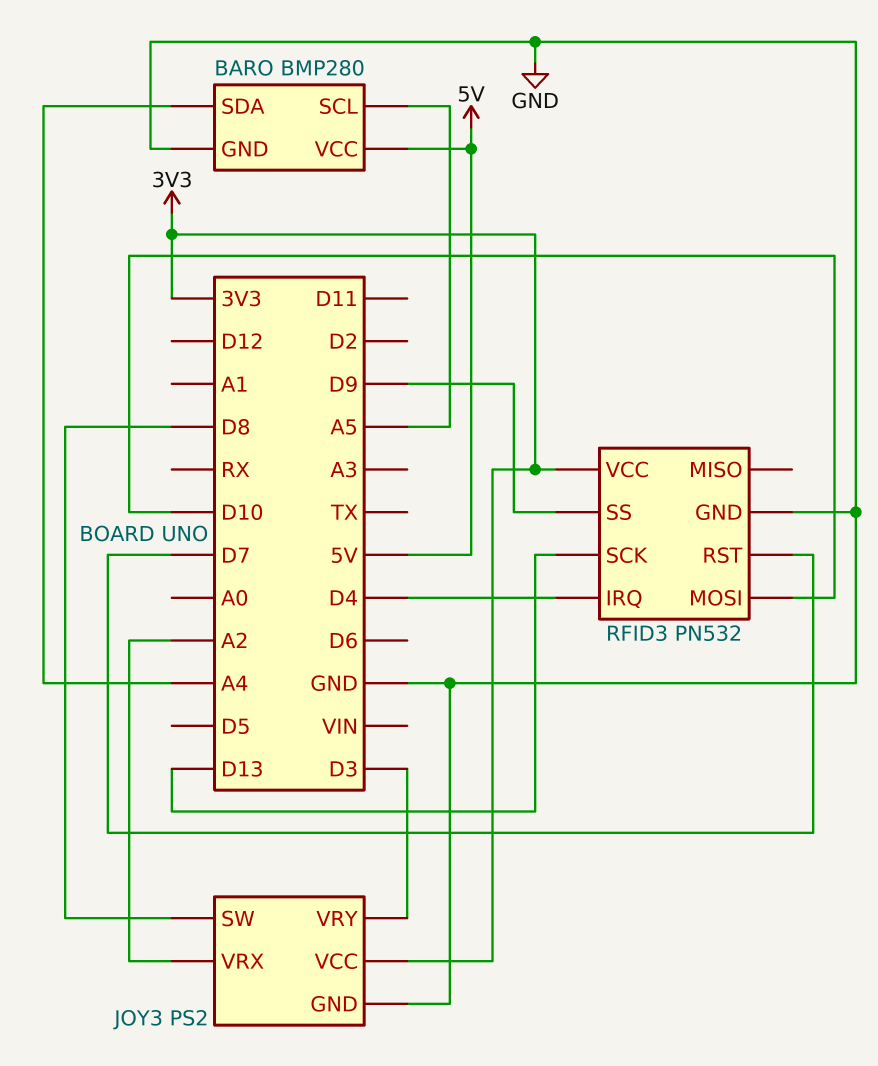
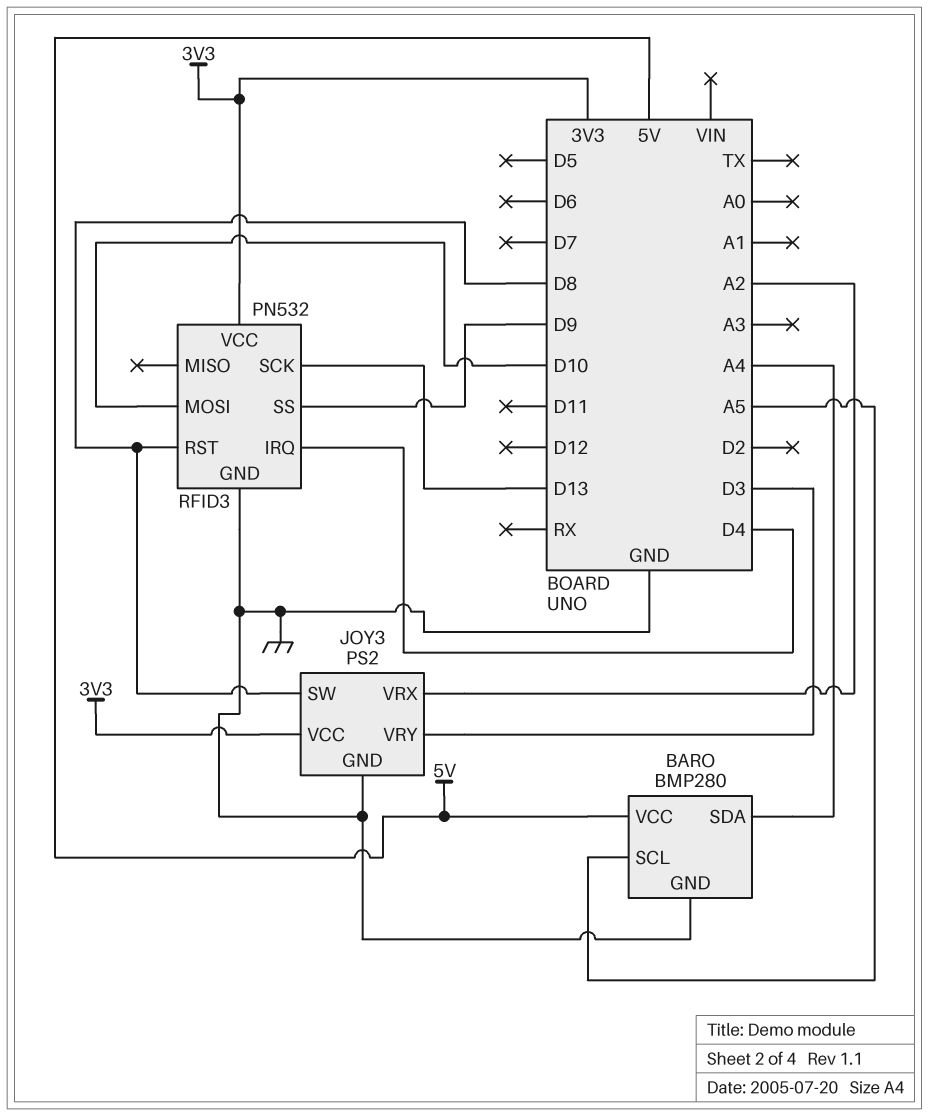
RFID3 pin RST: D7 -> D8

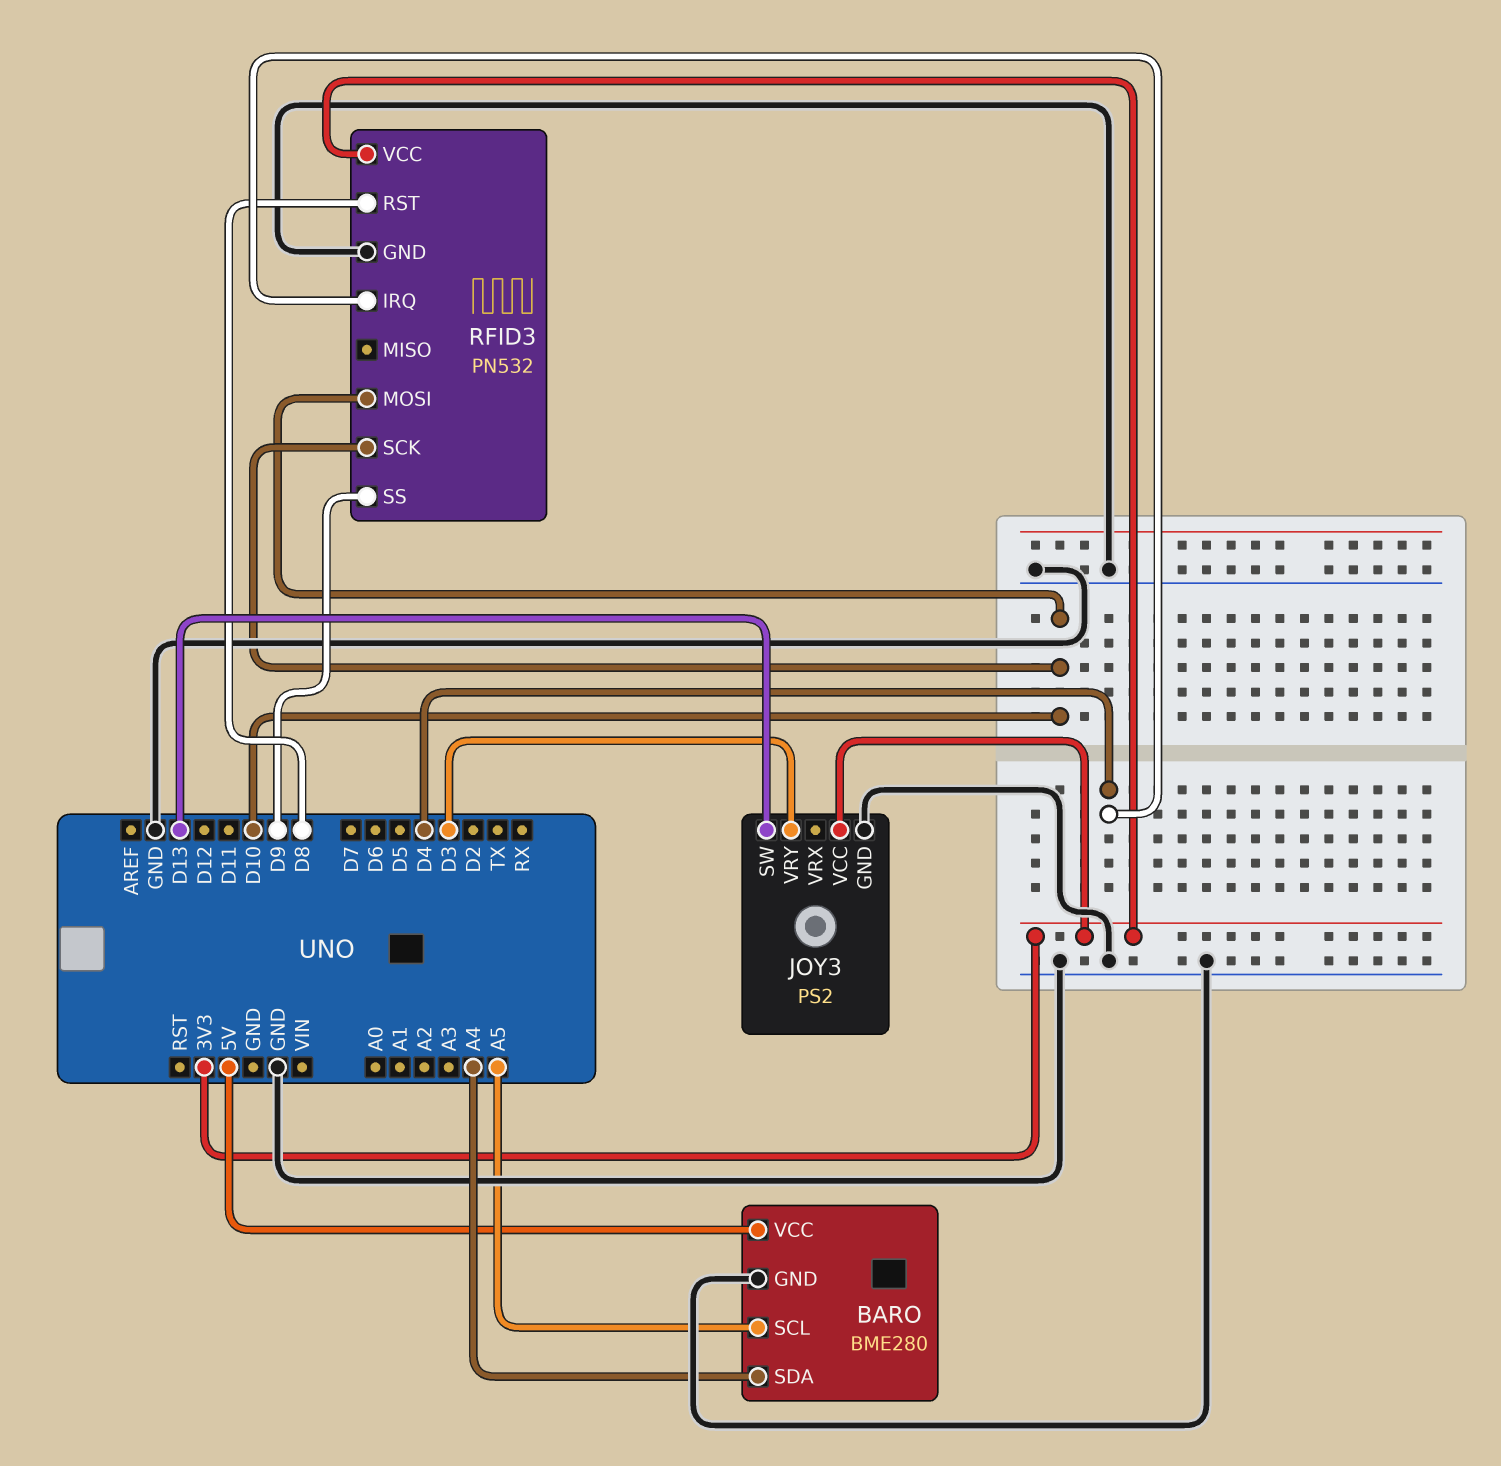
BARO: BMP280 -> BME280
JOY3 pin SW: D8 -> D13
JOY3 pin VRX: A2 -> none
RFID3 pin SCK: D13 -> D10

